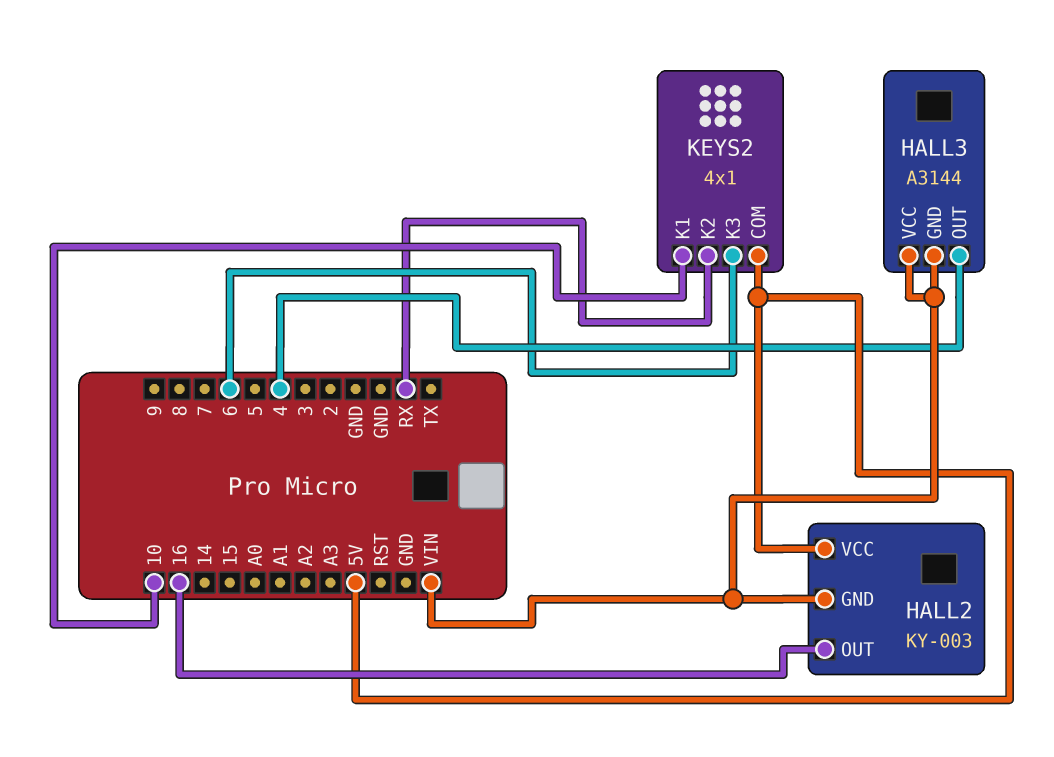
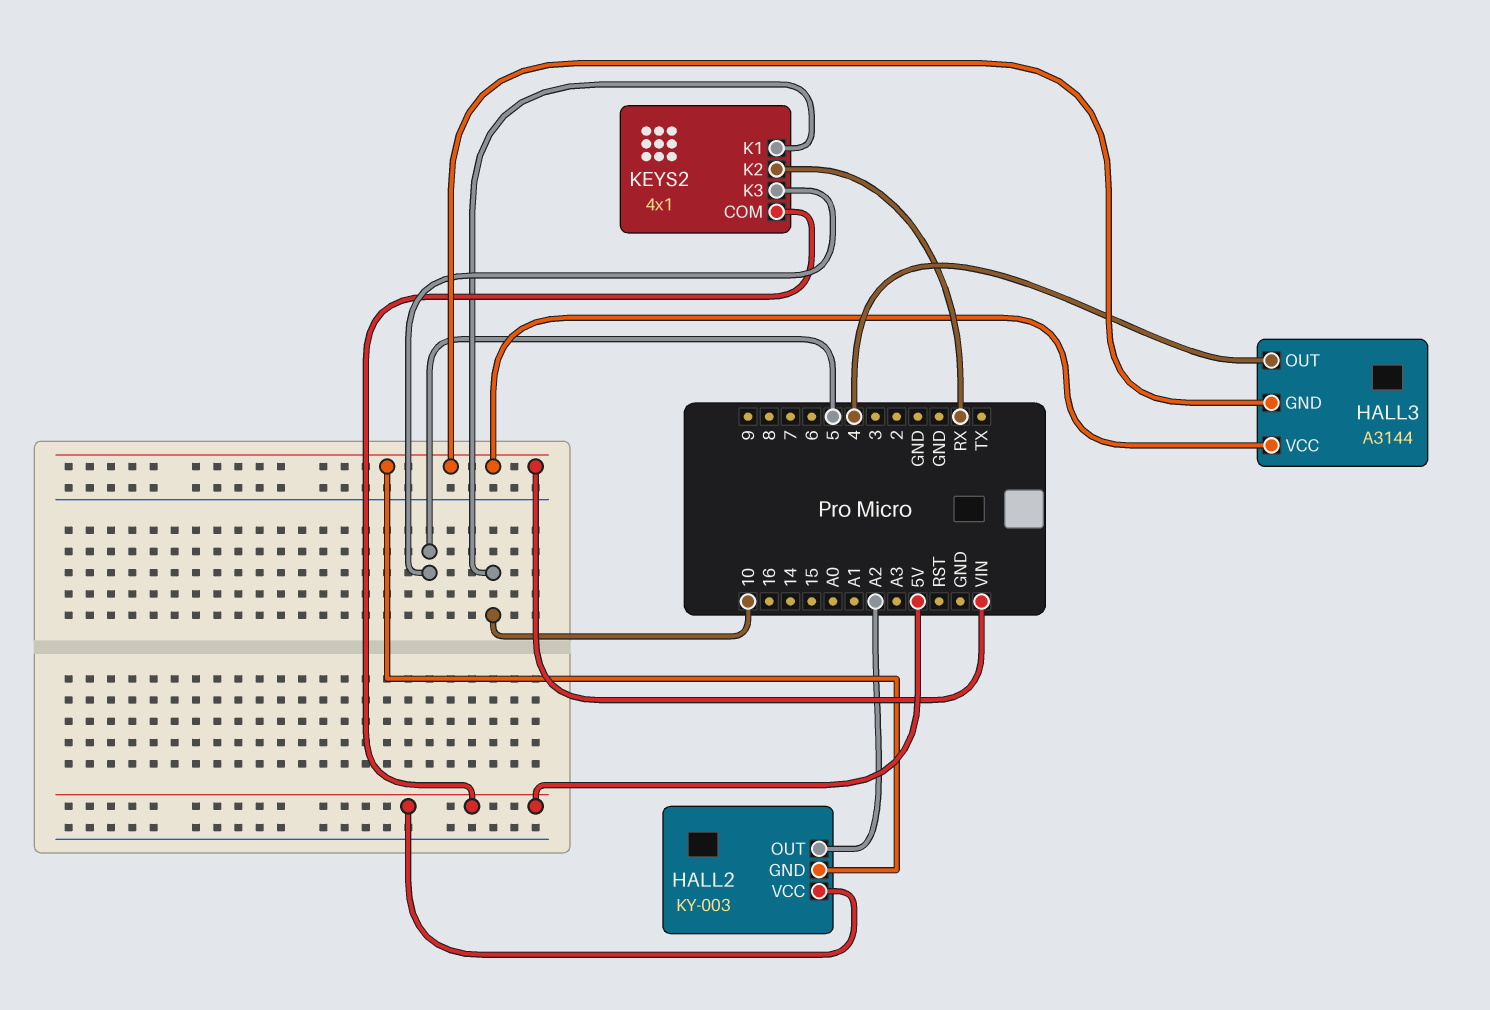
HALL2 pin OUT: 16 -> A2
KEYS2 pin K3: 6 -> 5

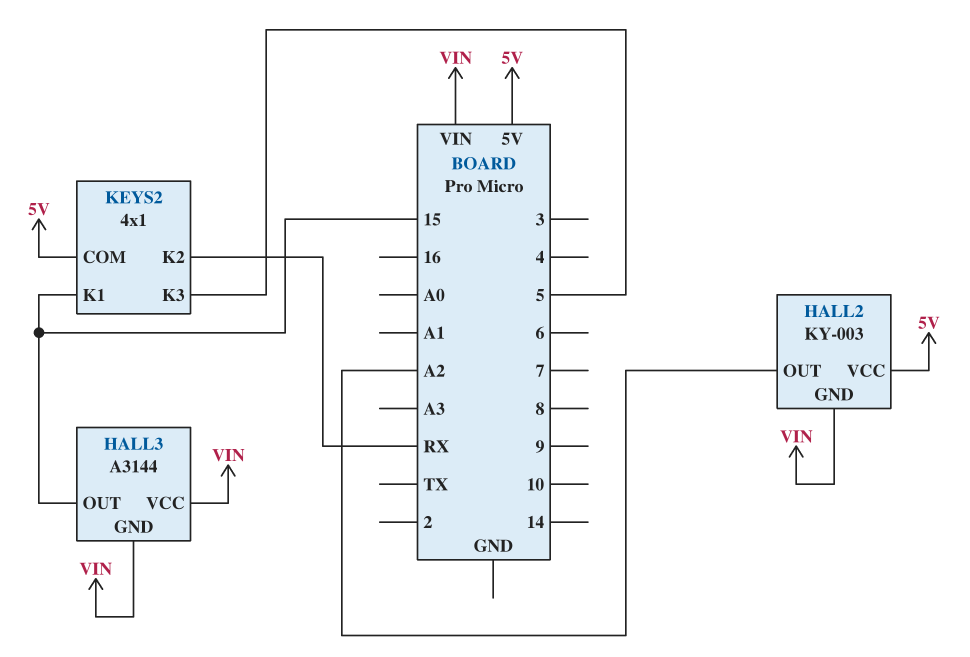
HALL3 pin OUT: 4 -> 15
KEYS2 pin K1: 10 -> 15

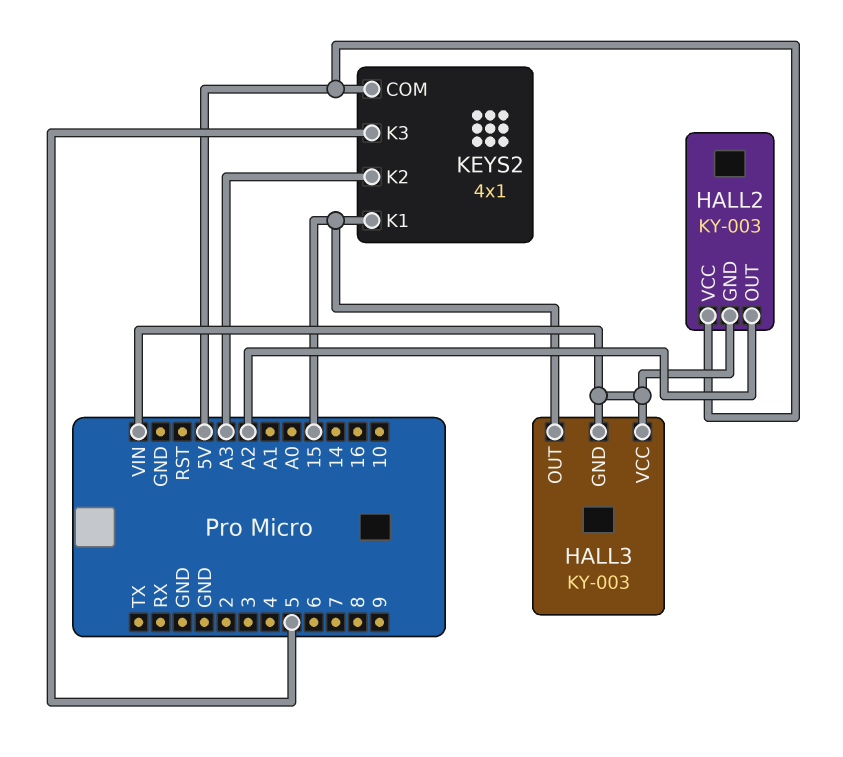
HALL3: A3144 -> KY-003
KEYS2 pin K2: RX -> A3

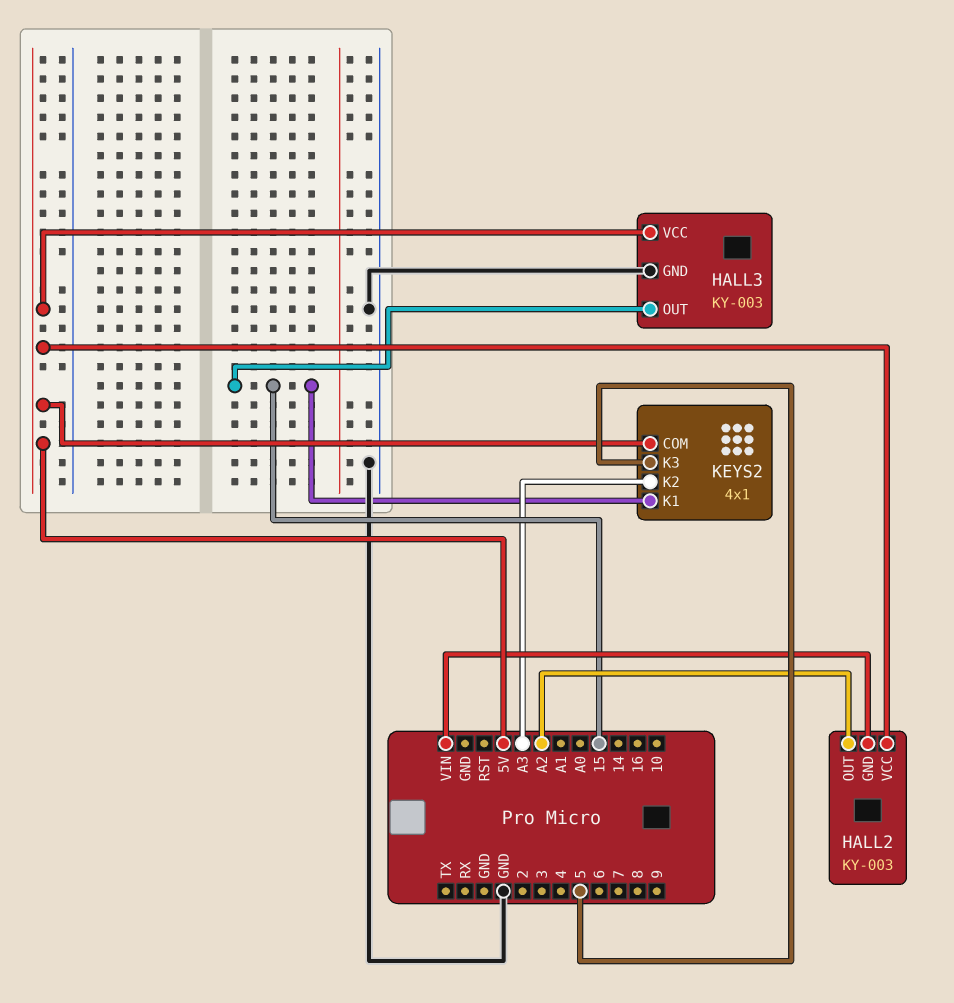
HALL3 pin GND: VIN -> GND
HALL3 pin VCC: VIN -> 5V

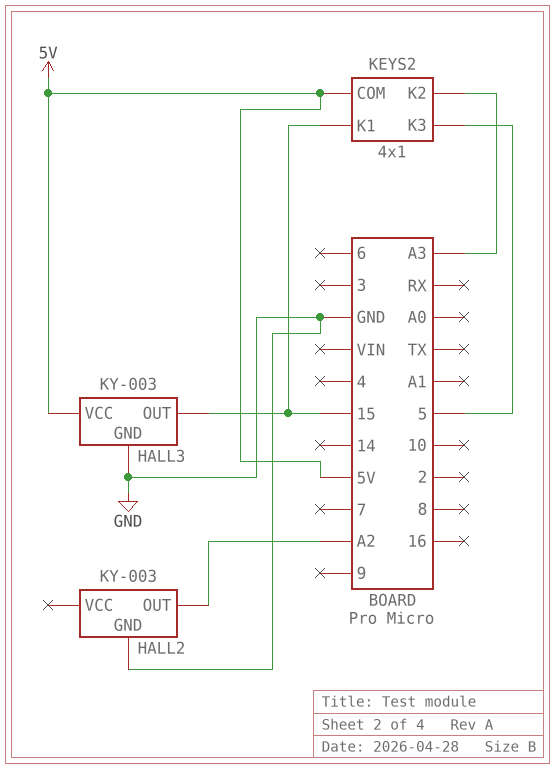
HALL2 pin GND: VIN -> GND
HALL2 pin VCC: 5V -> none

